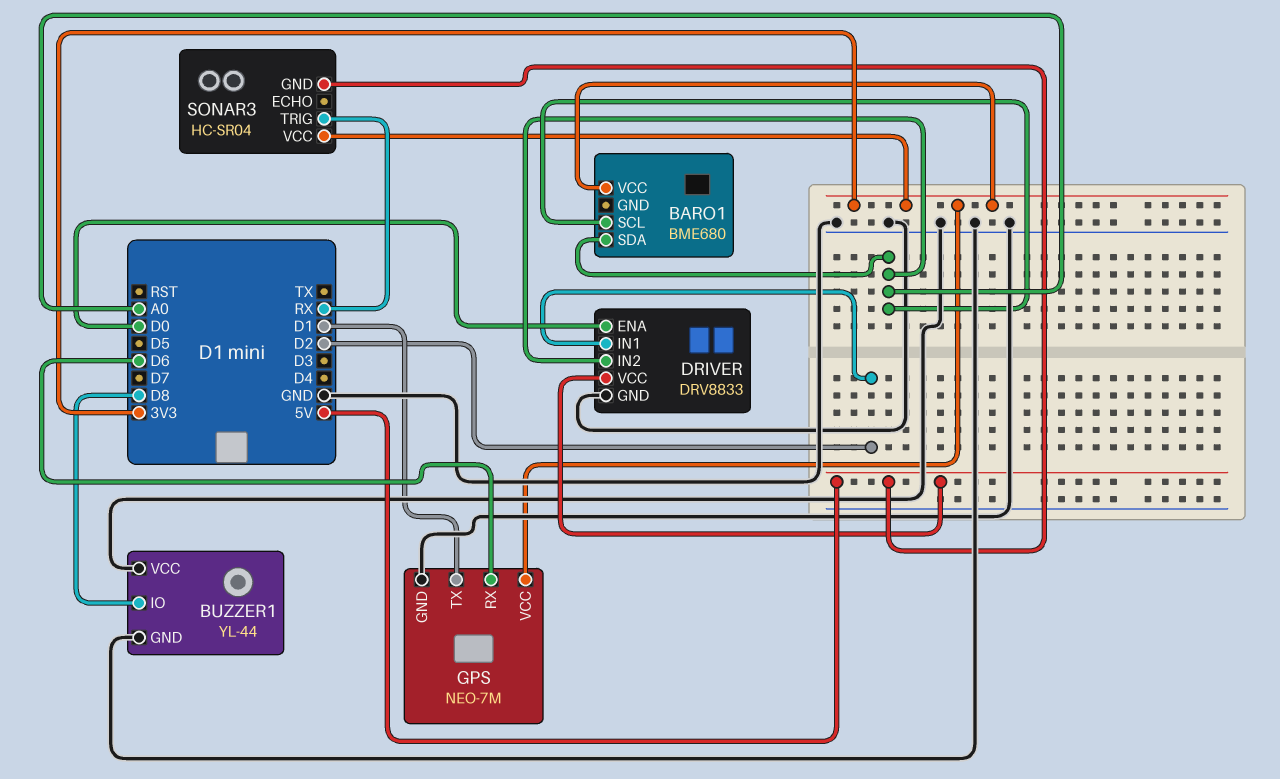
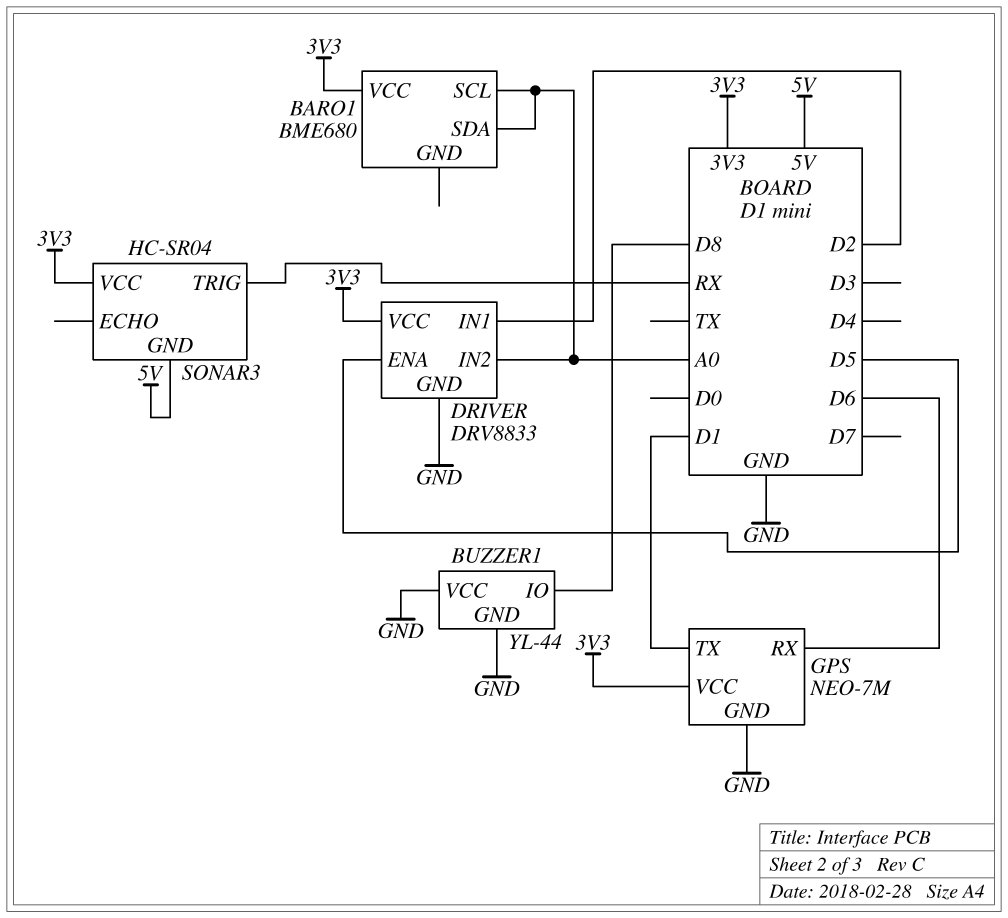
DRIVER pin ENA: D0 -> D5
DRIVER pin VCC: 5V -> 3V3

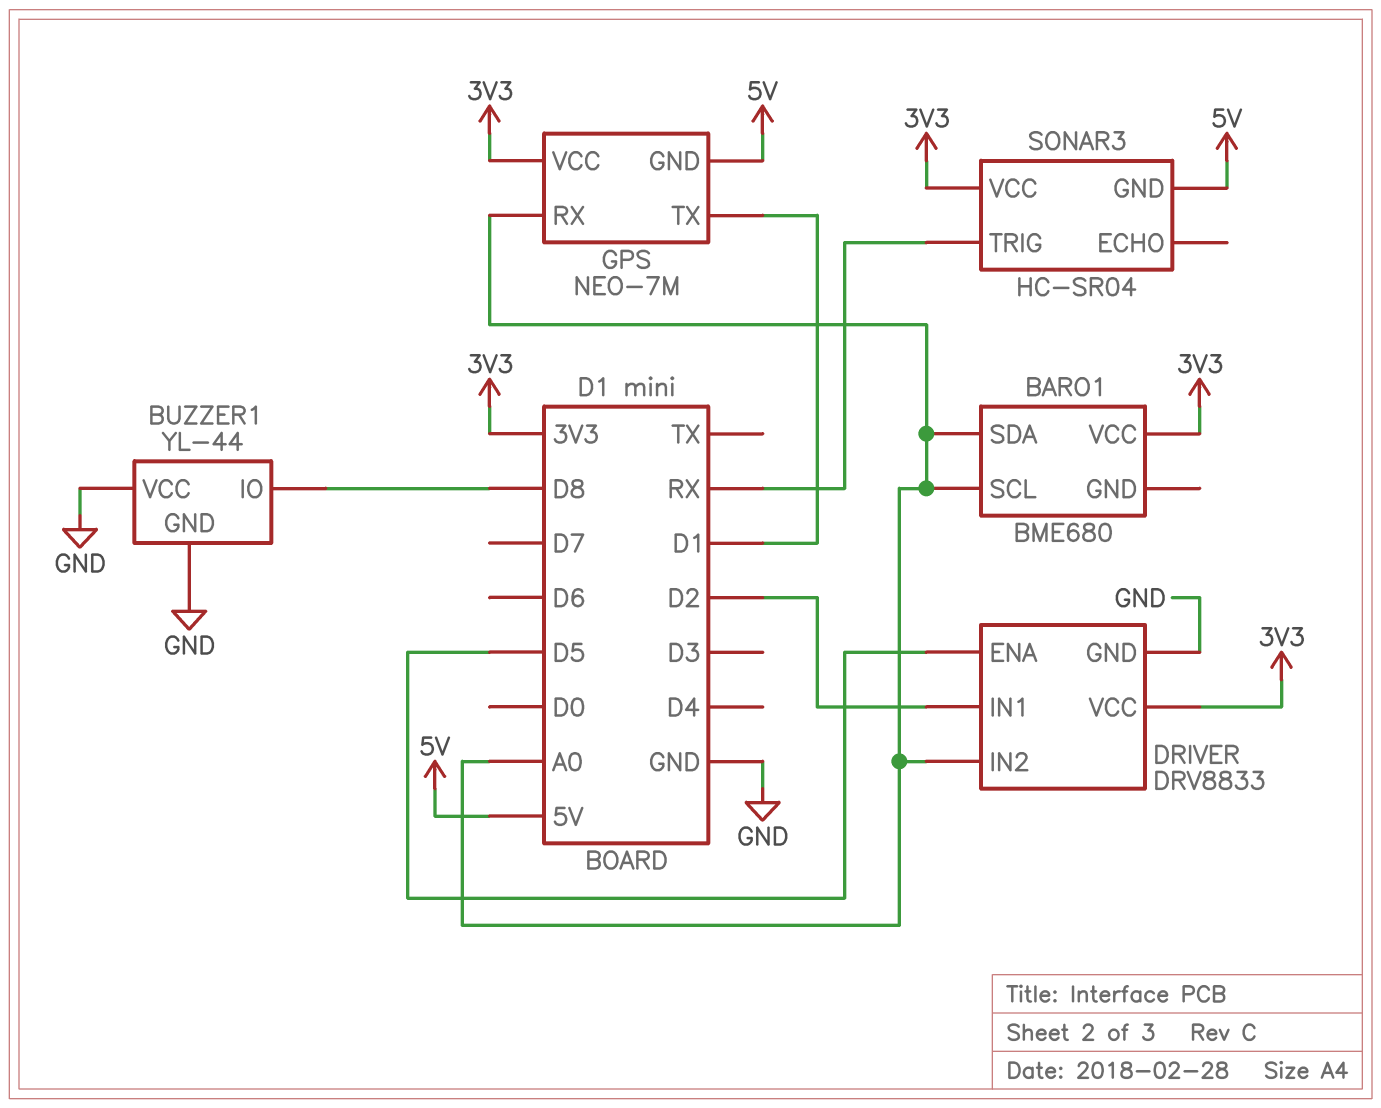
GPS pin GND: GND -> 5V
GPS pin RX: D6 -> A0

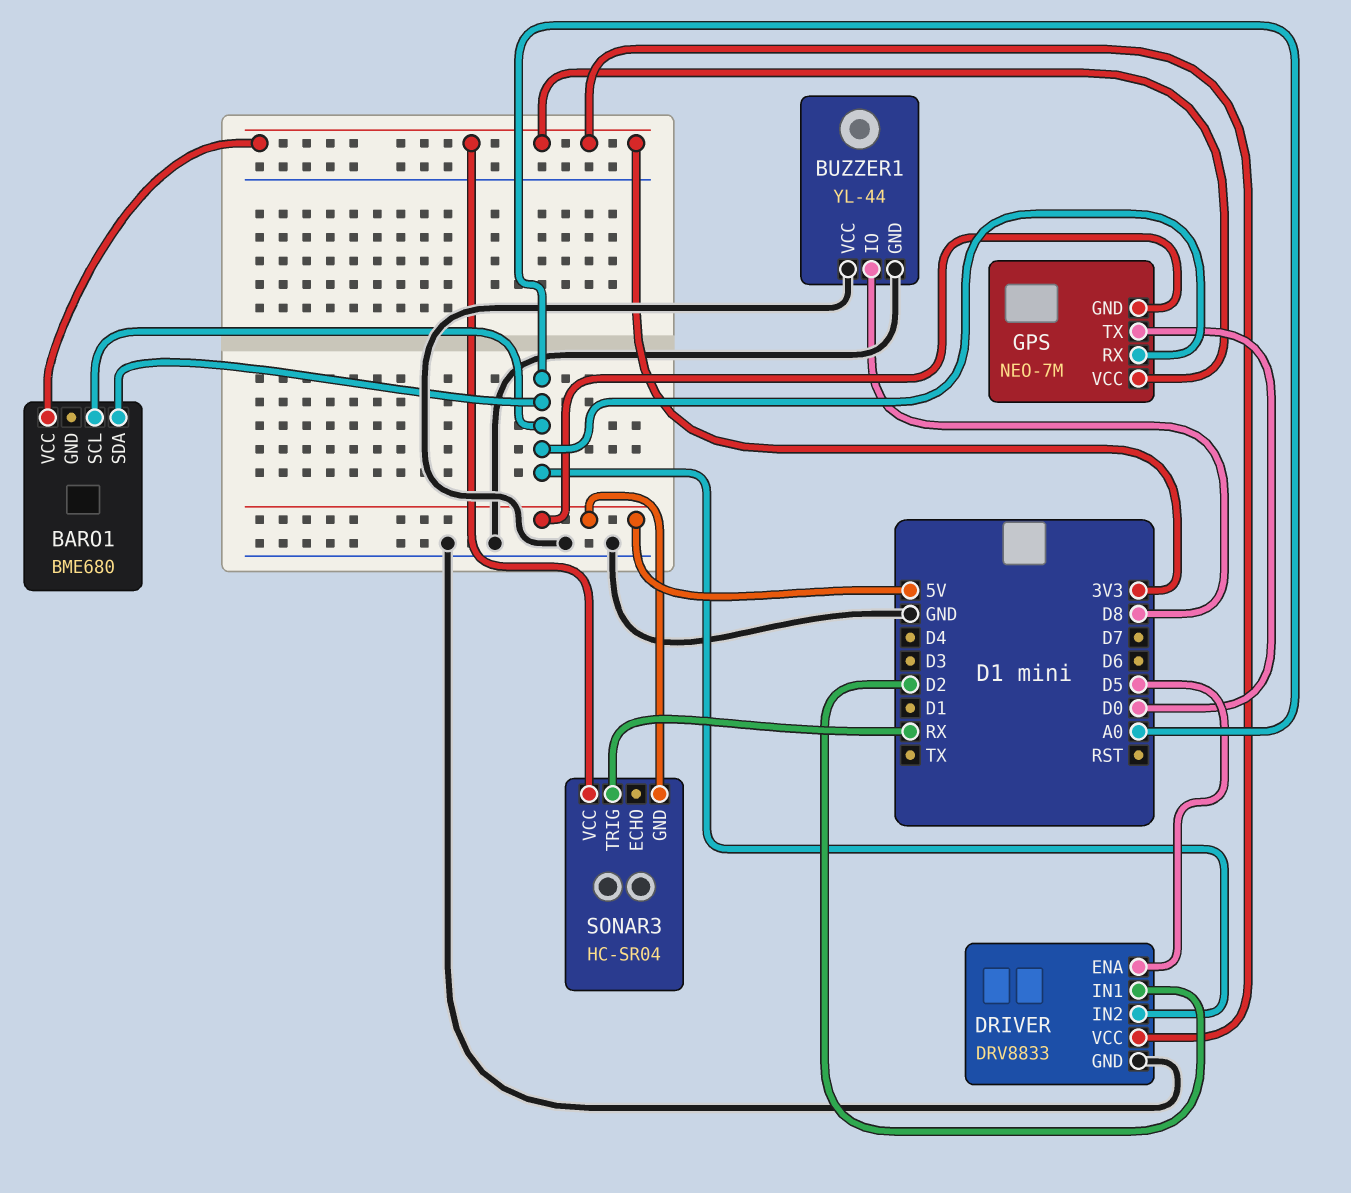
GPS pin TX: D1 -> D0

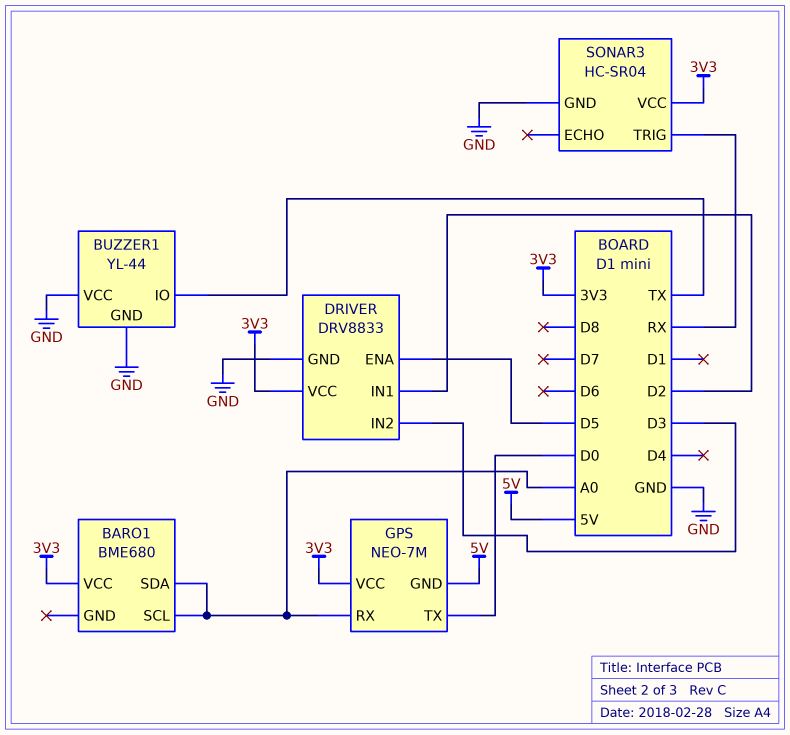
BUZZER1 pin IO: D8 -> TX
DRIVER pin IN2: A0 -> D3
SONAR3 pin GND: 5V -> GND

